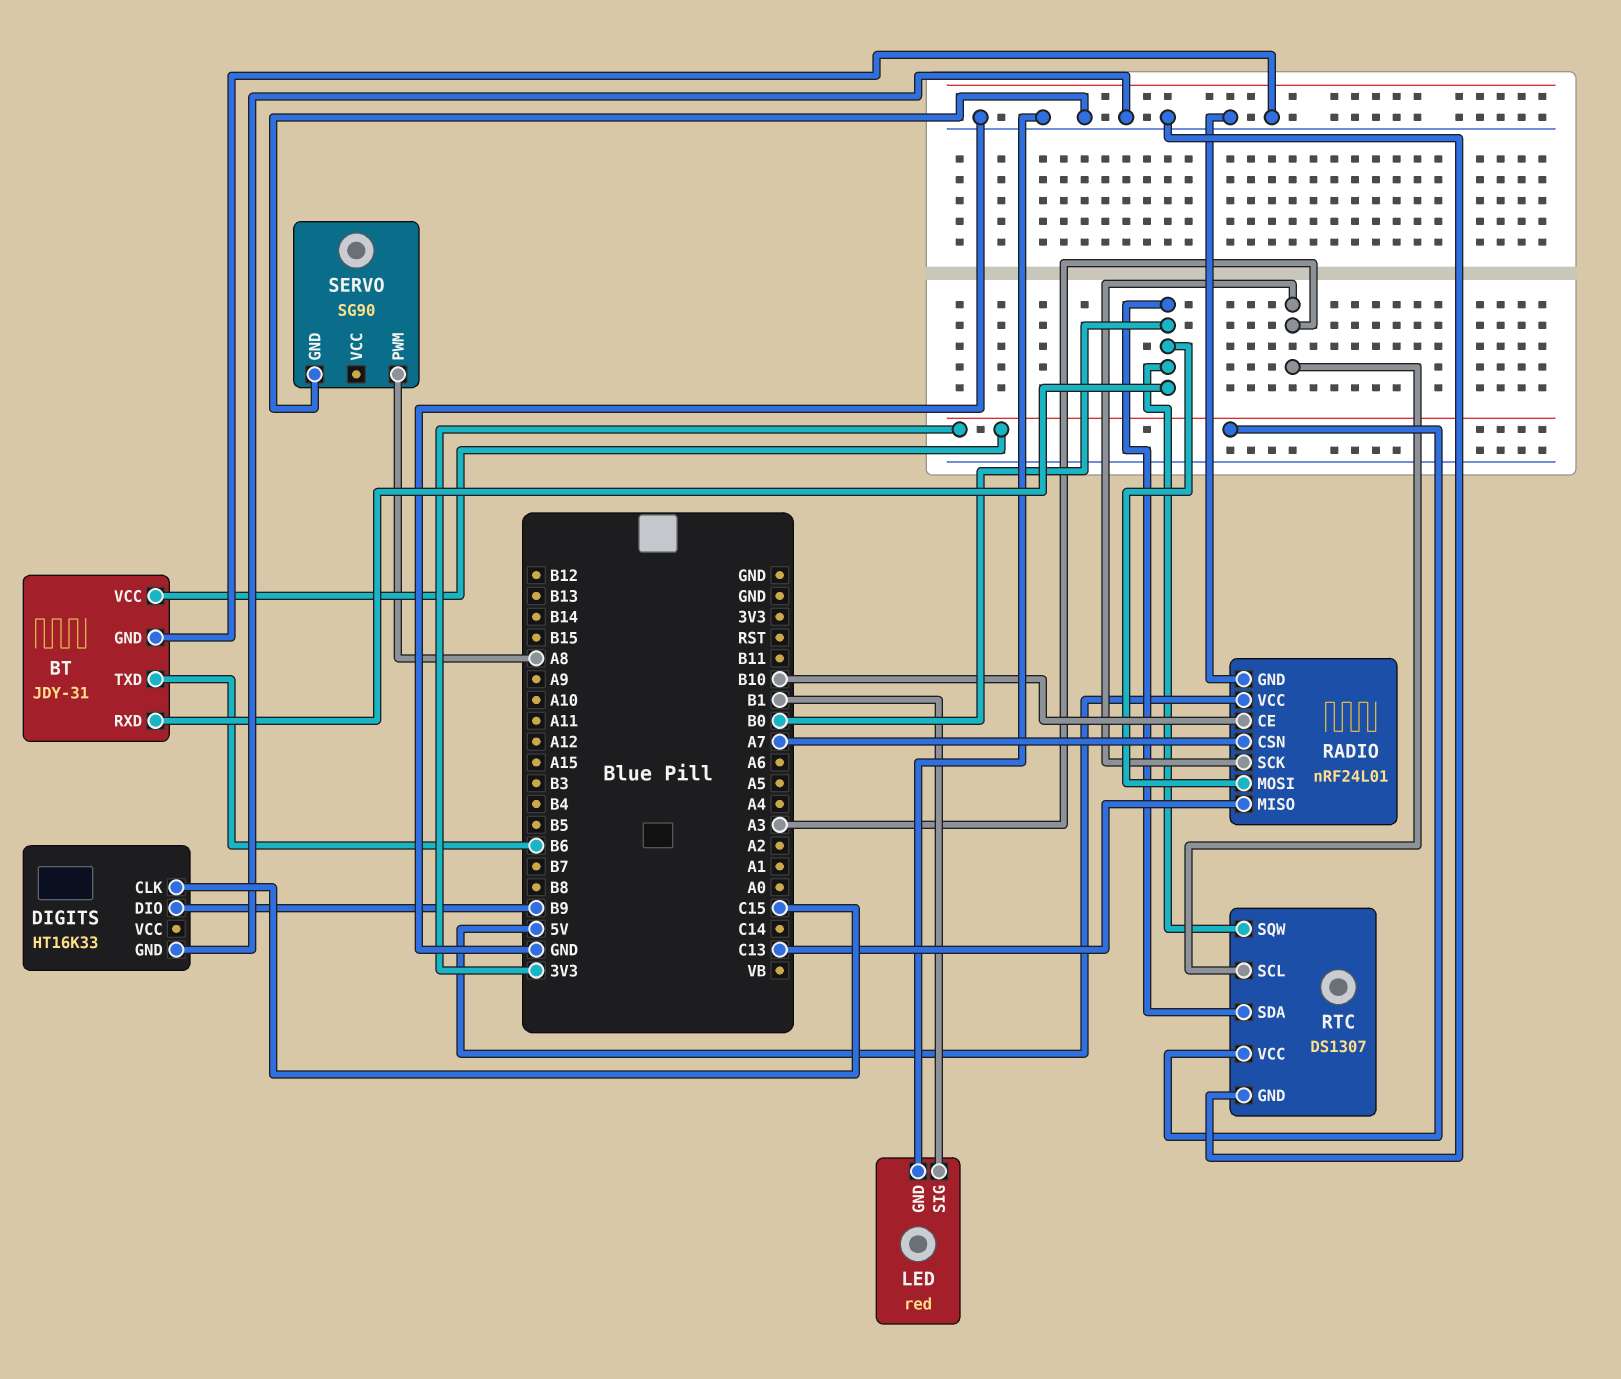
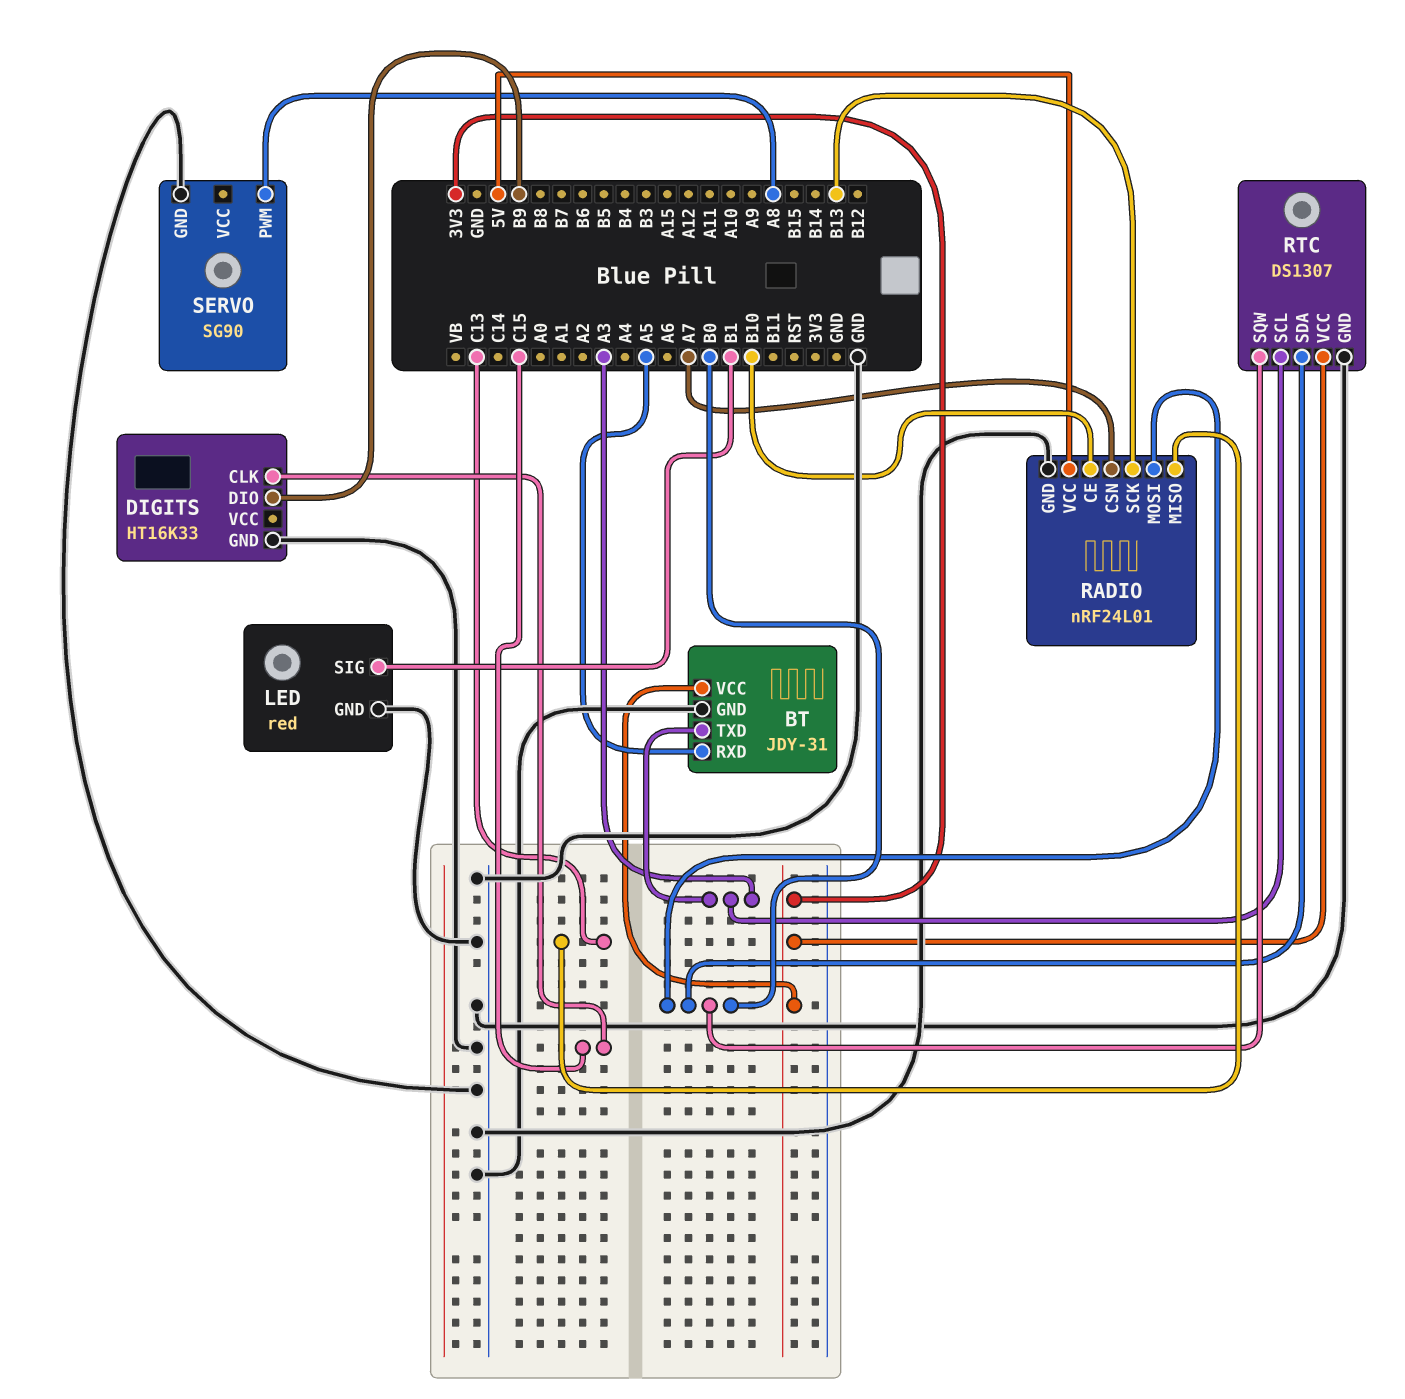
BT pin RXD: B0 -> A5
BT pin TXD: B6 -> A3
RADIO pin SCK: A3 -> B13

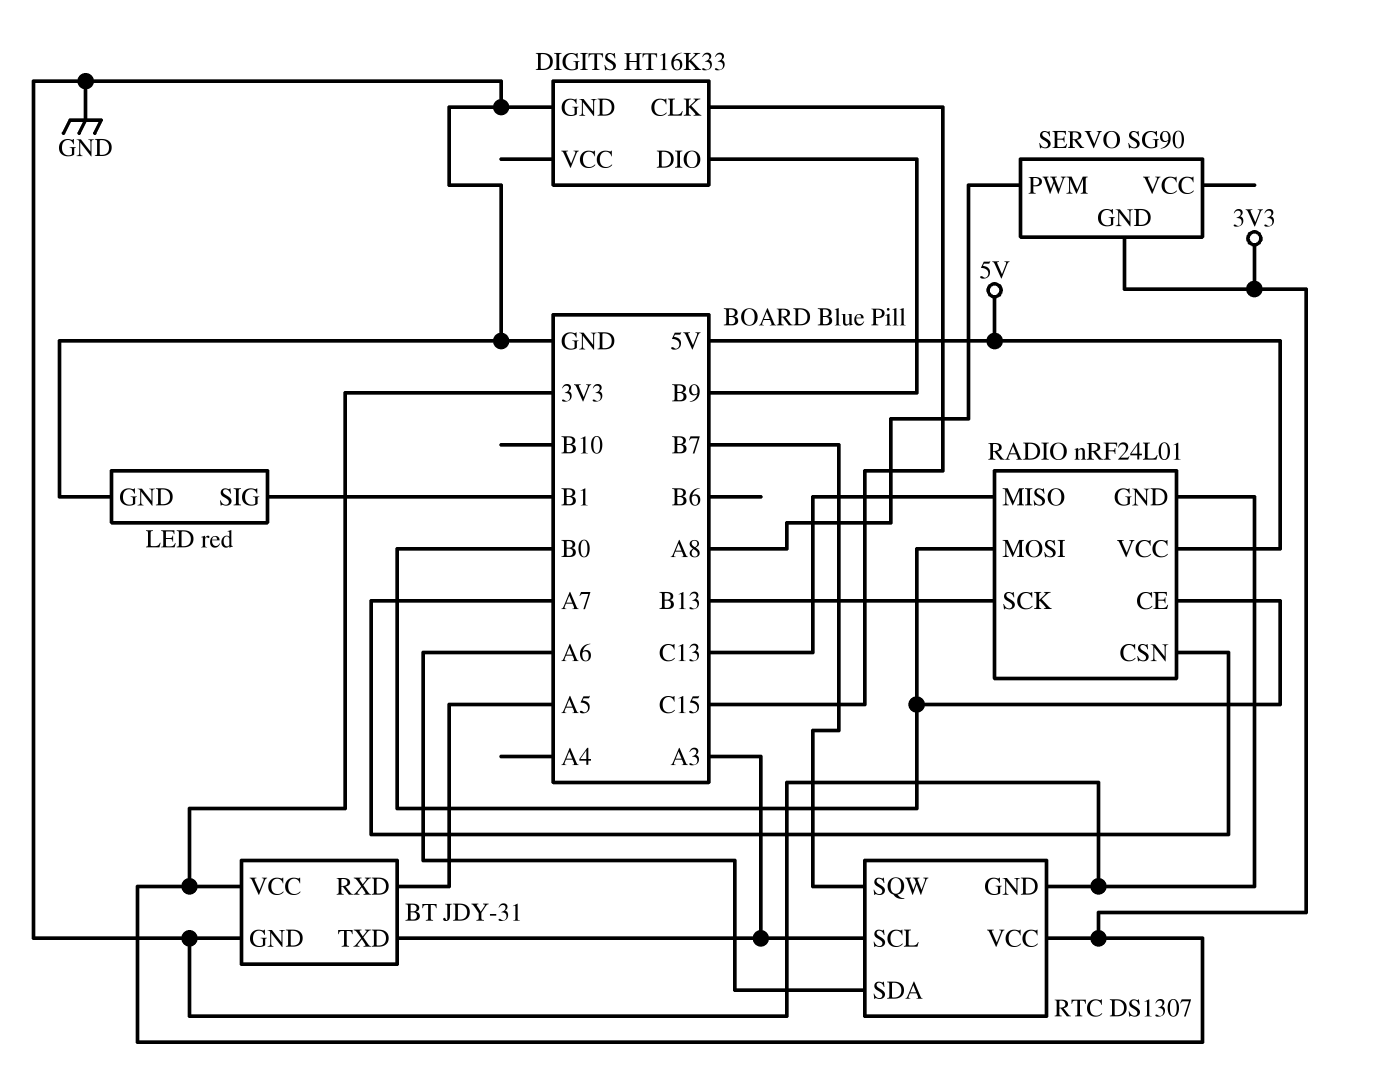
RADIO pin CE: B10 -> B0
RTC pin SDA: B0 -> A6
RTC pin SQW: B0 -> B7
SERVO pin GND: GND -> 3V3

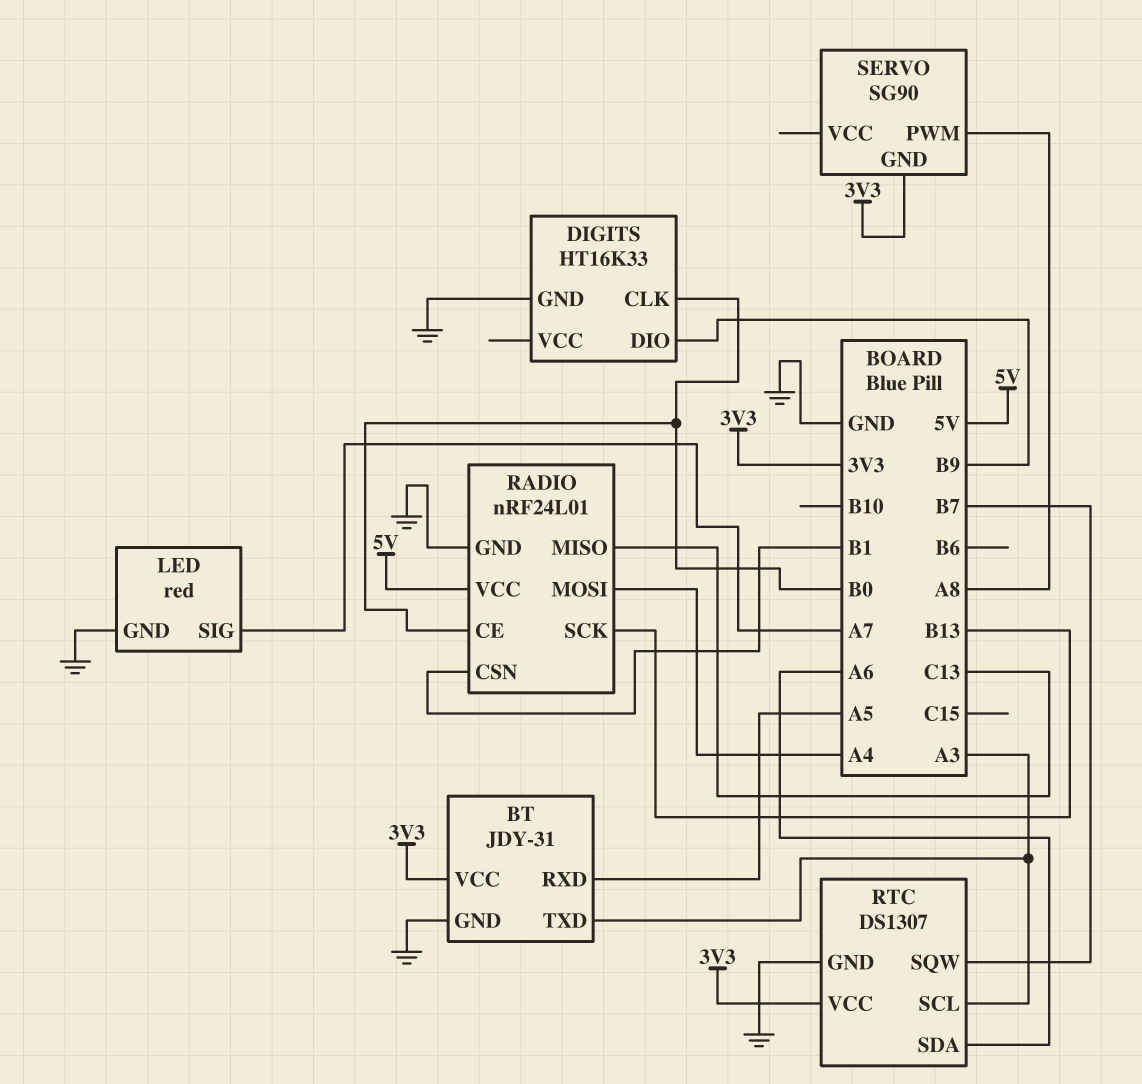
DIGITS pin CLK: C15 -> B0
LED pin SIG: B1 -> A7
RADIO pin CSN: A7 -> B1
RADIO pin MOSI: B0 -> A4

